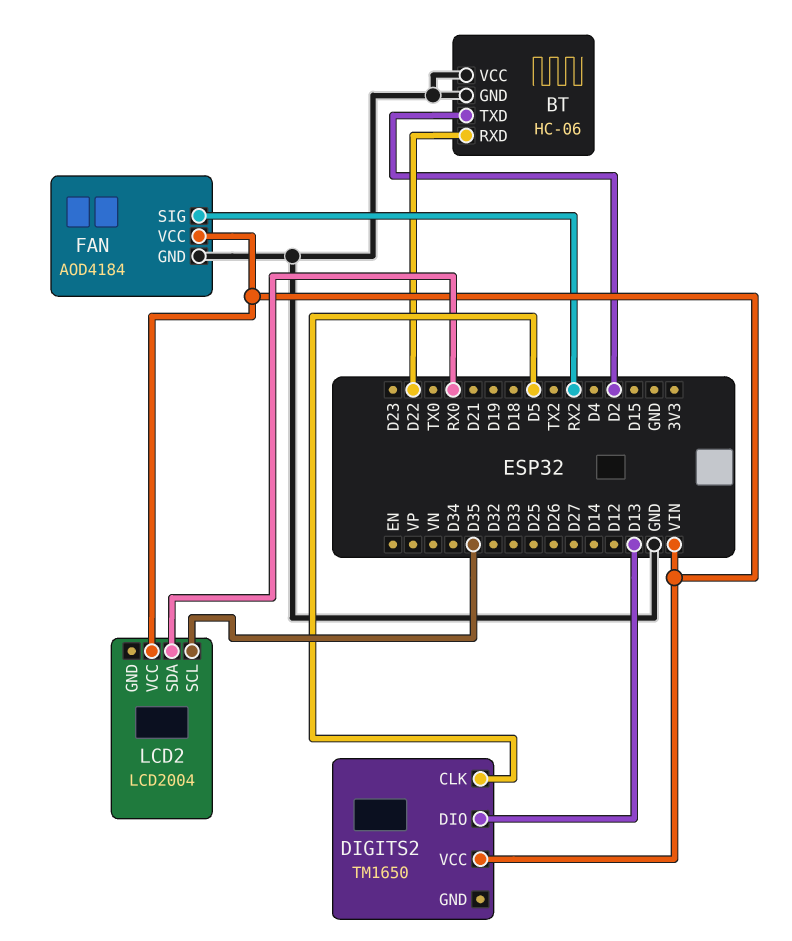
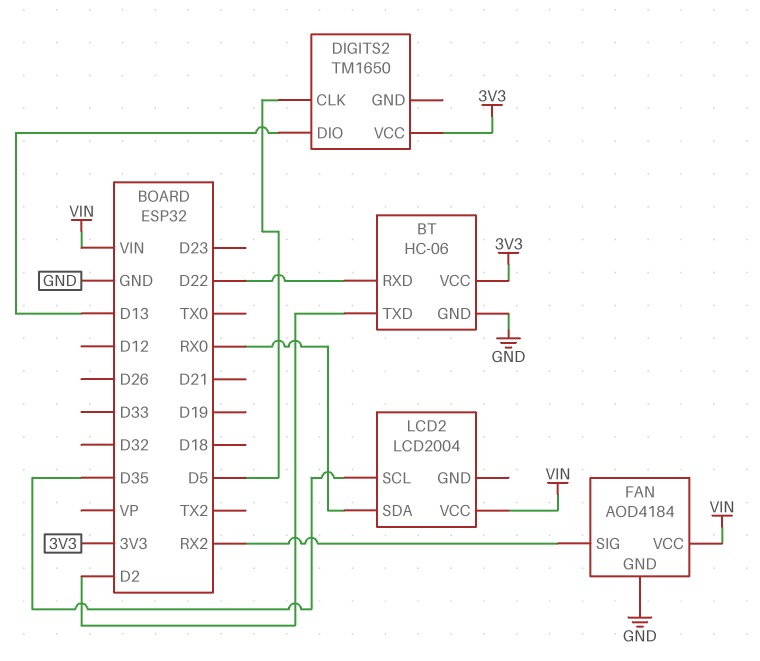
BT pin VCC: GND -> 3V3
DIGITS2 pin VCC: VIN -> 3V3

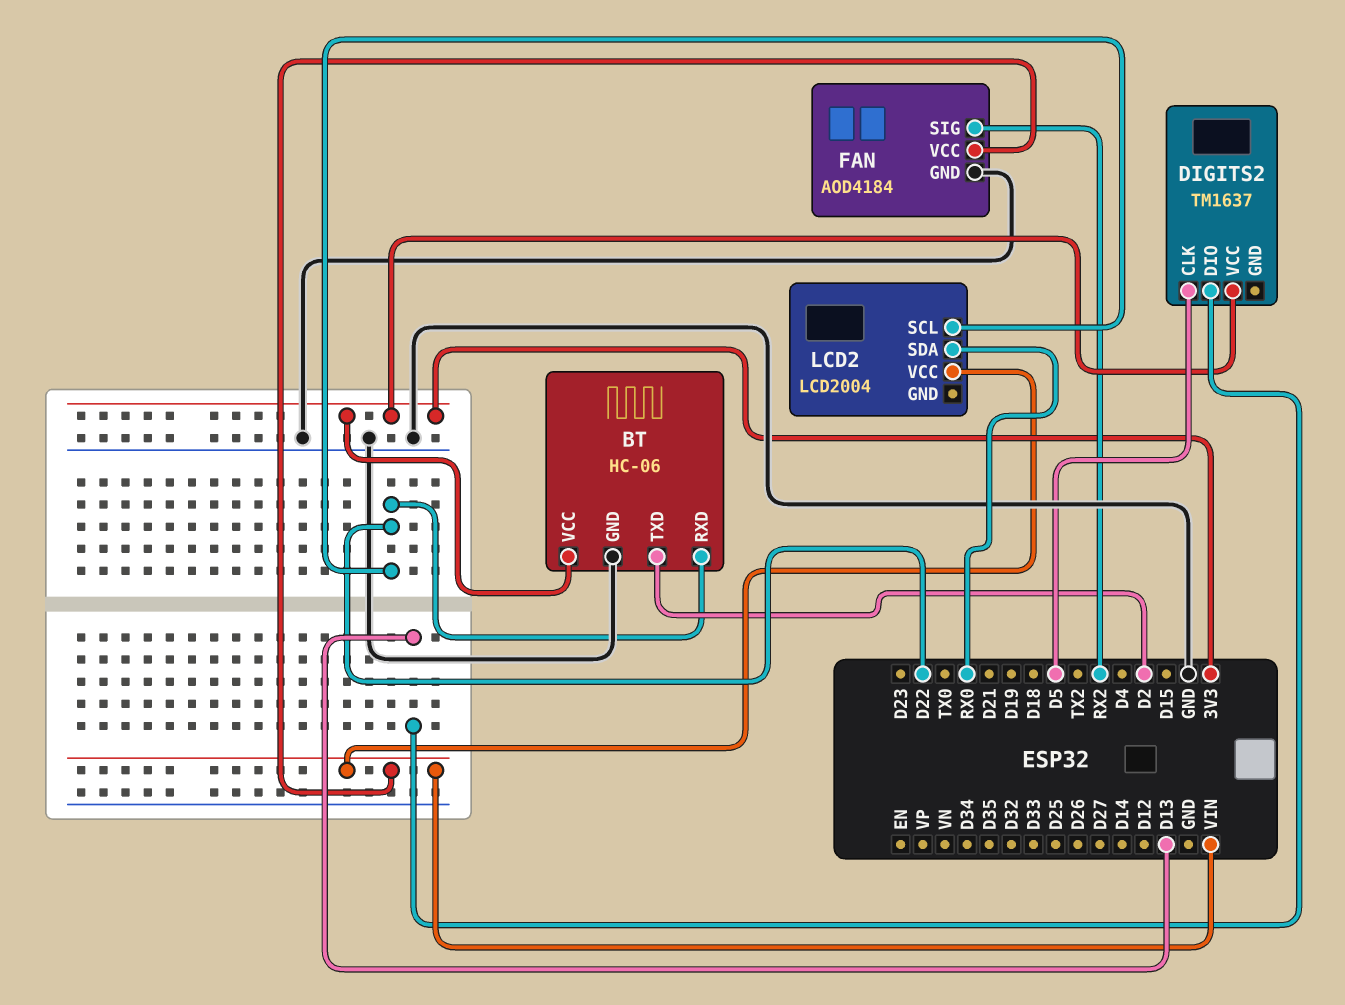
DIGITS2: TM1650 -> TM1637
LCD2 pin SCL: D35 -> D22

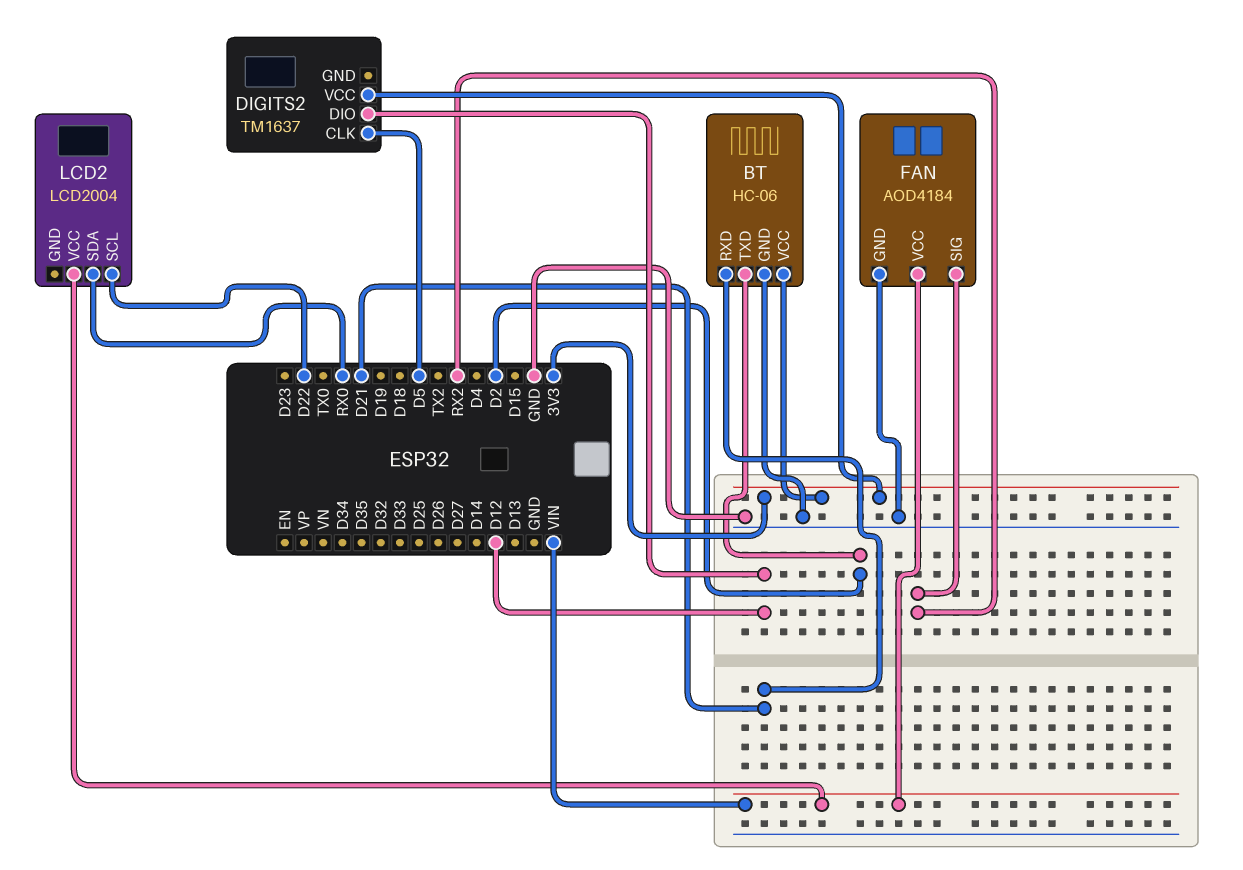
BT pin RXD: D22 -> D21
DIGITS2 pin DIO: D13 -> D12

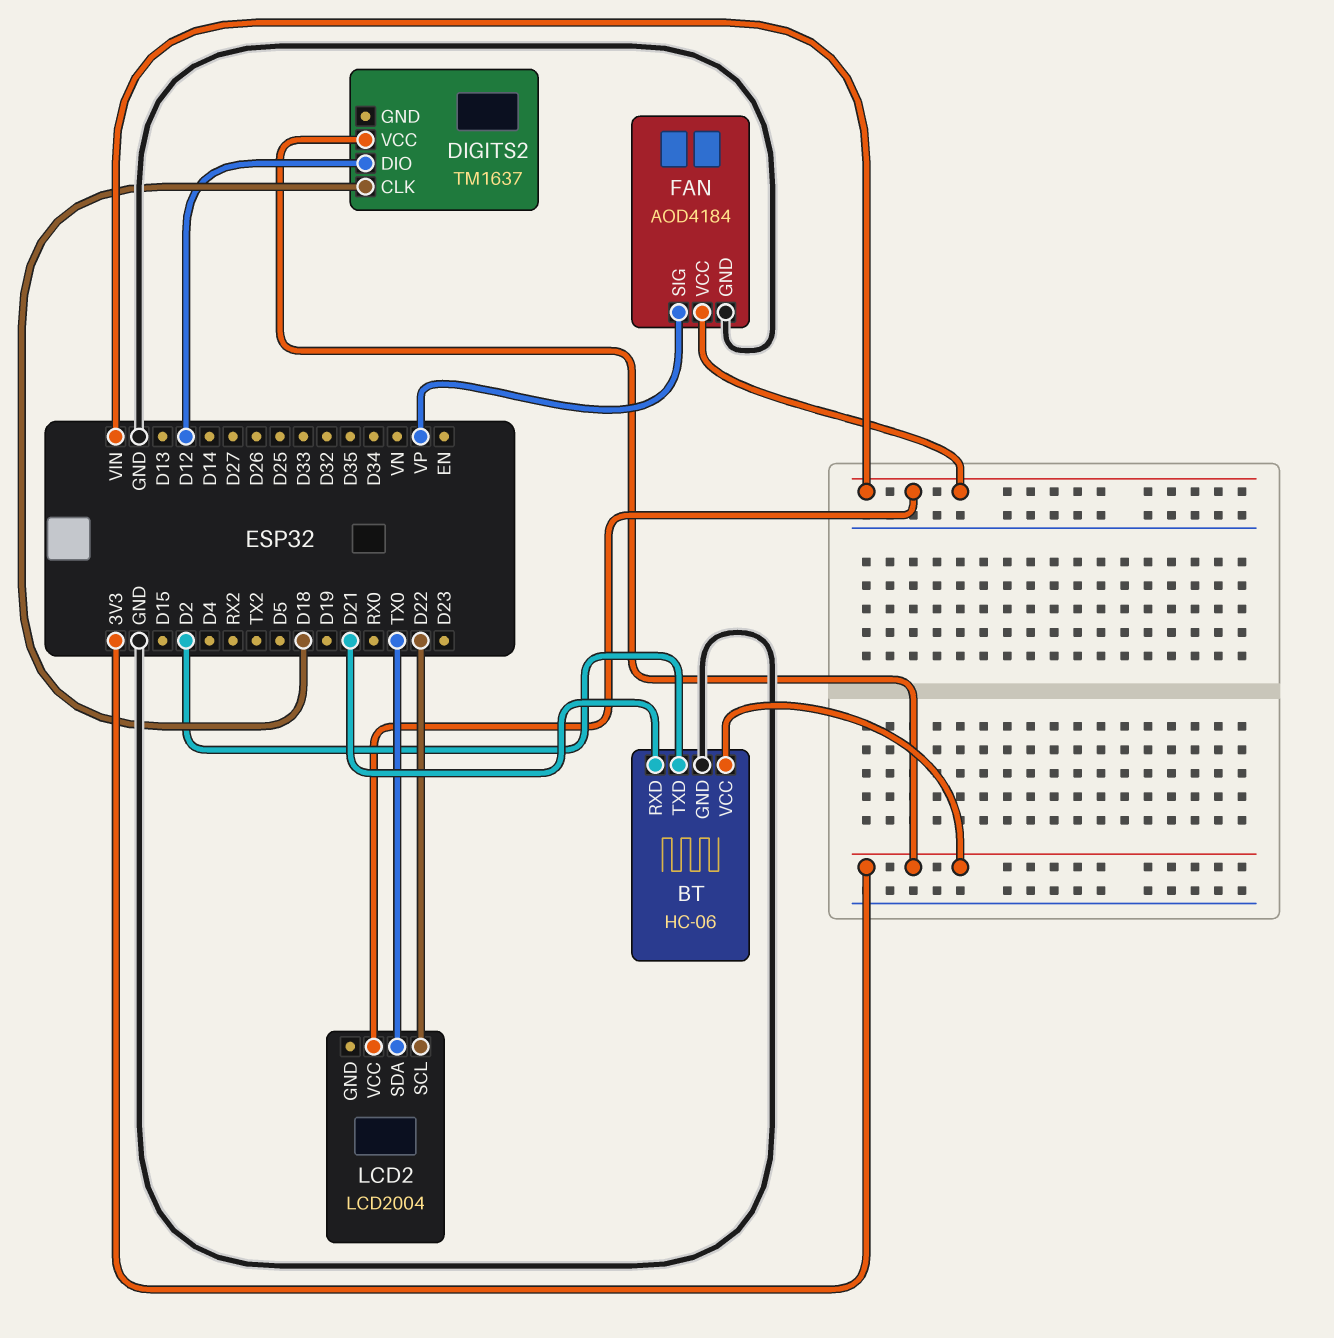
DIGITS2 pin CLK: D5 -> D18
FAN pin SIG: RX2 -> VP
LCD2 pin SDA: RX0 -> TX0

